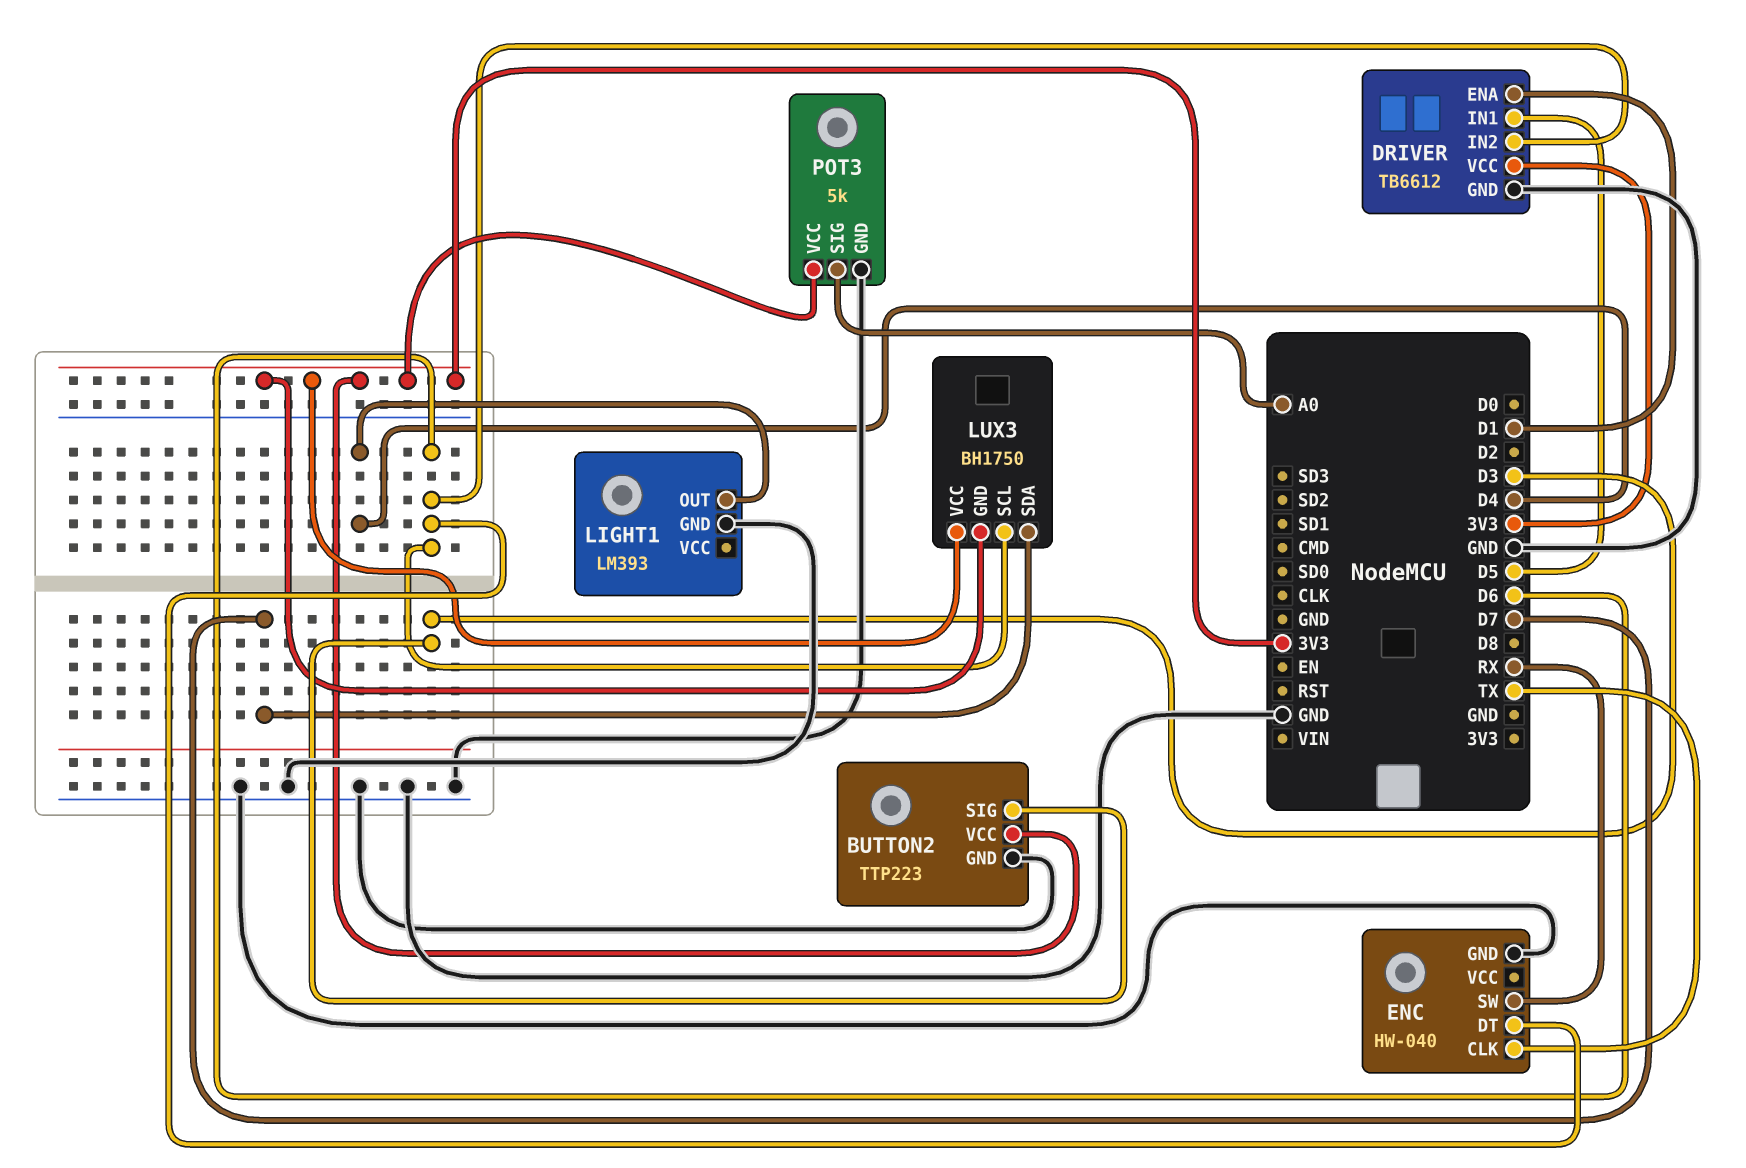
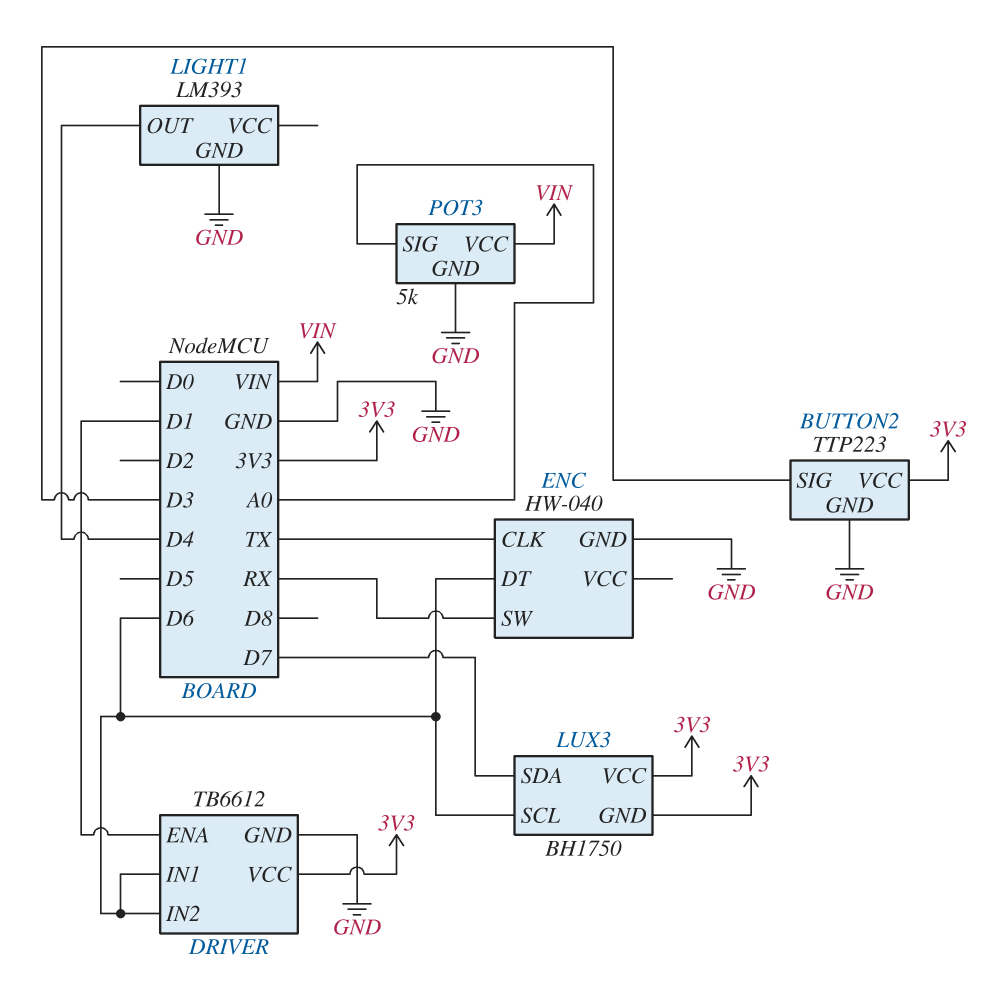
DRIVER pin IN1: D5 -> D6
POT3 pin VCC: 3V3 -> VIN

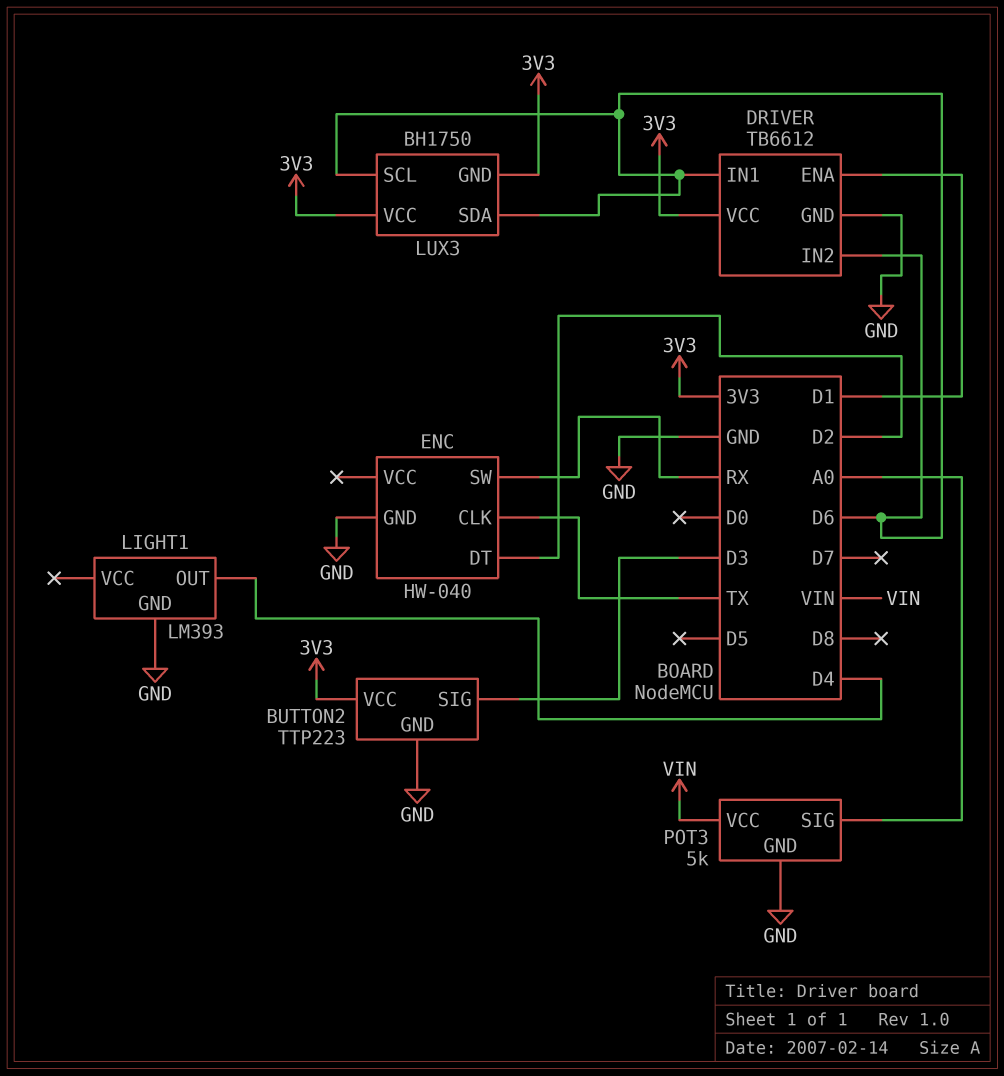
ENC pin DT: D6 -> D2
LUX3 pin SDA: D7 -> D6

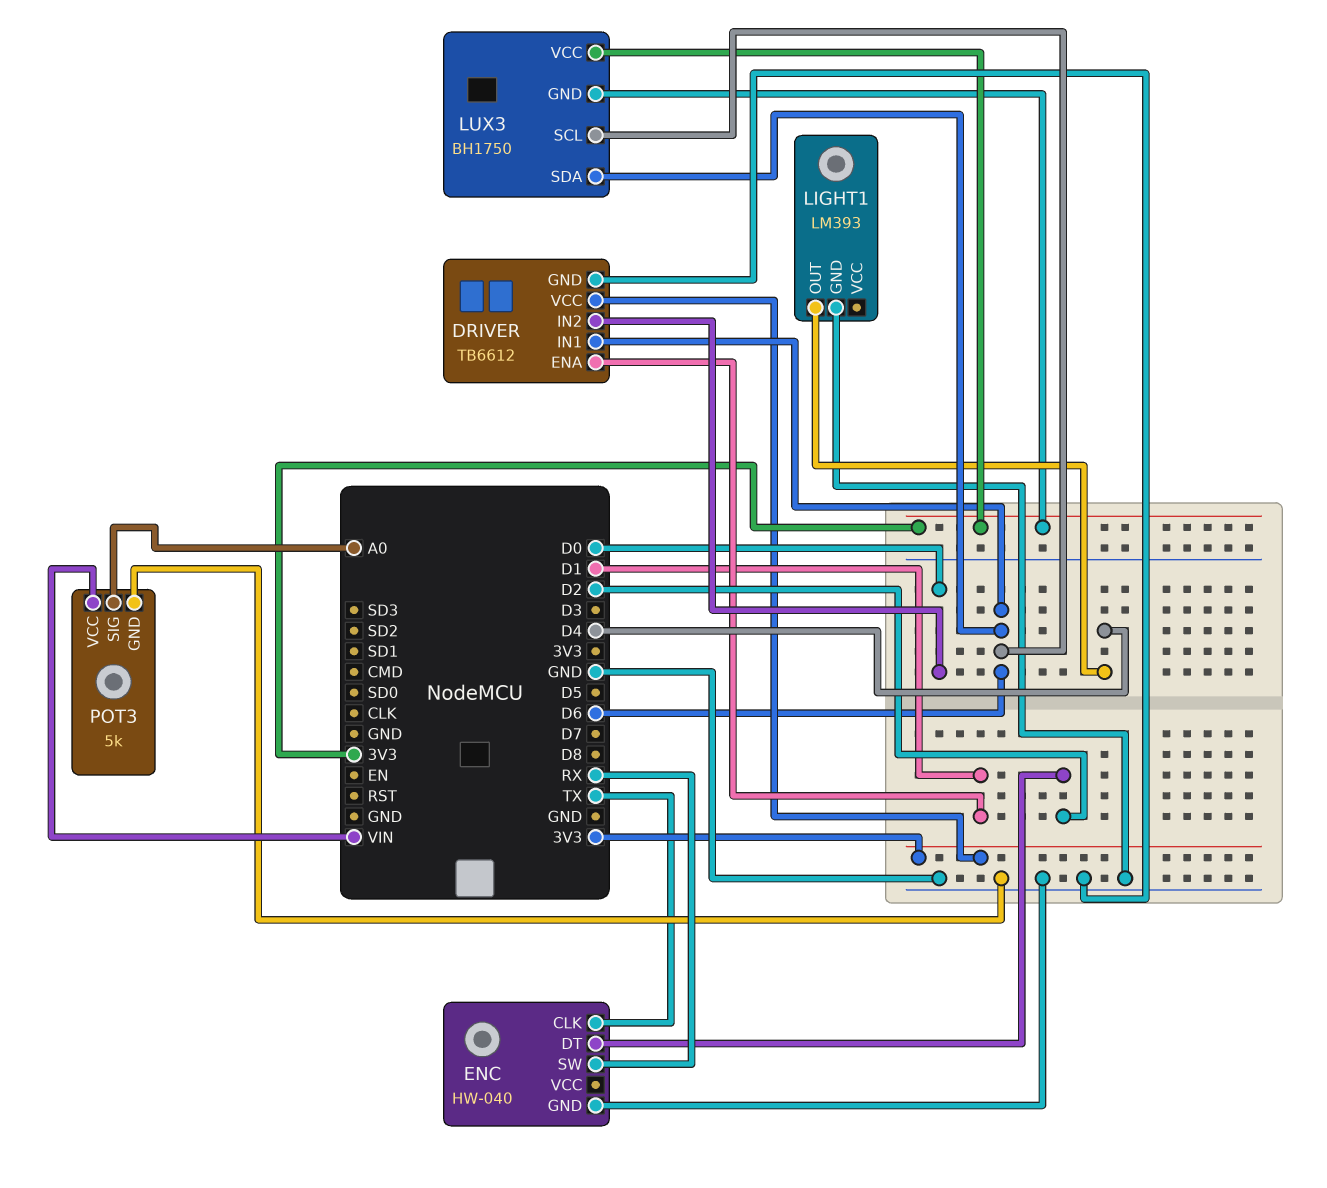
BUTTON2: TTP223 -> none
BUTTON2 pin GND: GND -> none
BUTTON2 pin SIG: D3 -> none
BUTTON2 pin VCC: 3V3 -> none
DRIVER pin IN2: D6 -> D0

